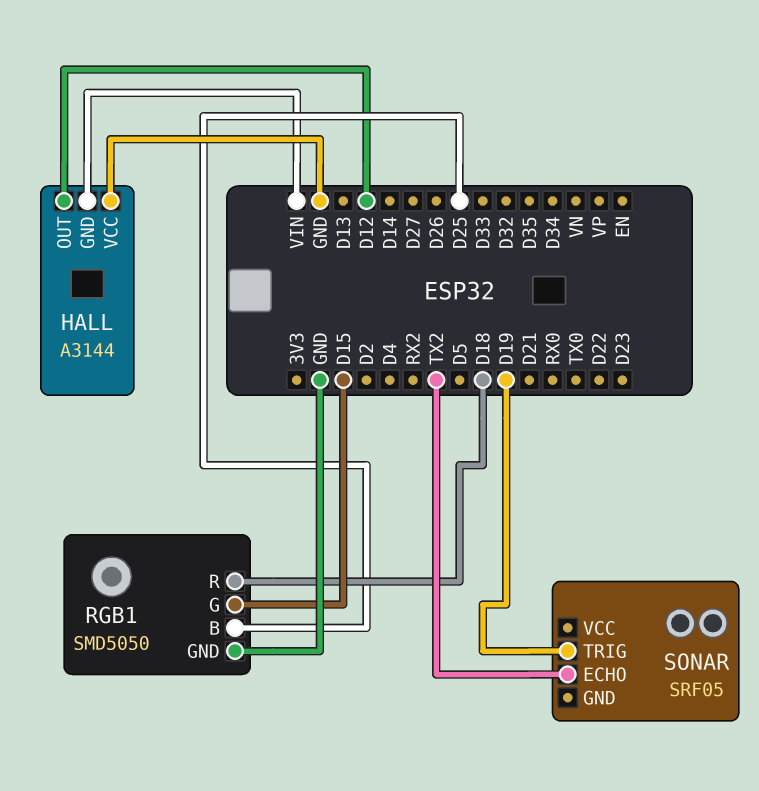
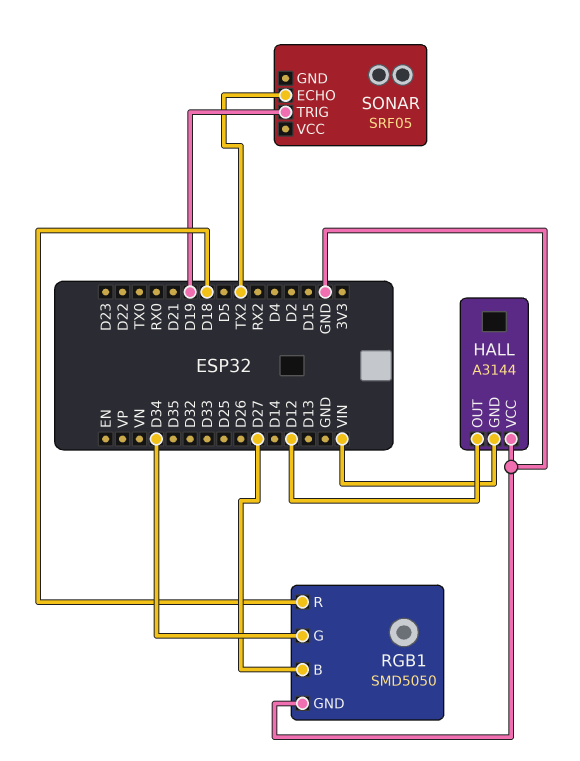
RGB1 pin B: D25 -> D27
RGB1 pin G: D15 -> D34

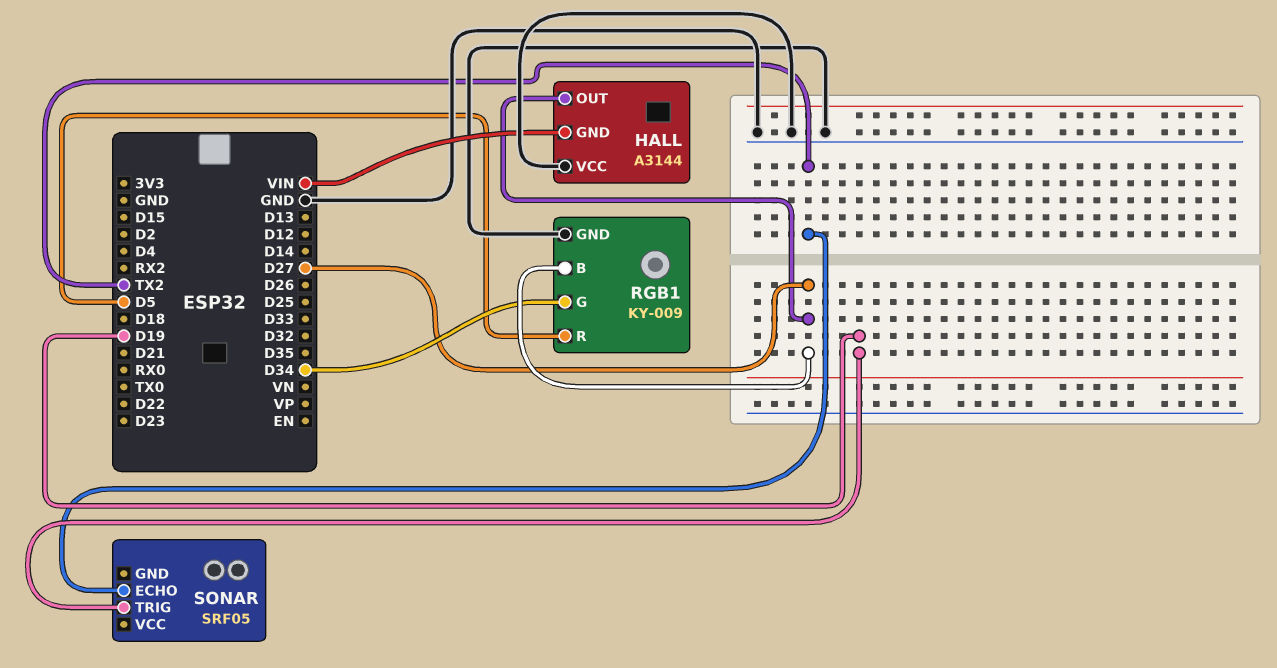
HALL pin OUT: D12 -> D27
RGB1: SMD5050 -> KY-009
RGB1 pin R: D18 -> D5

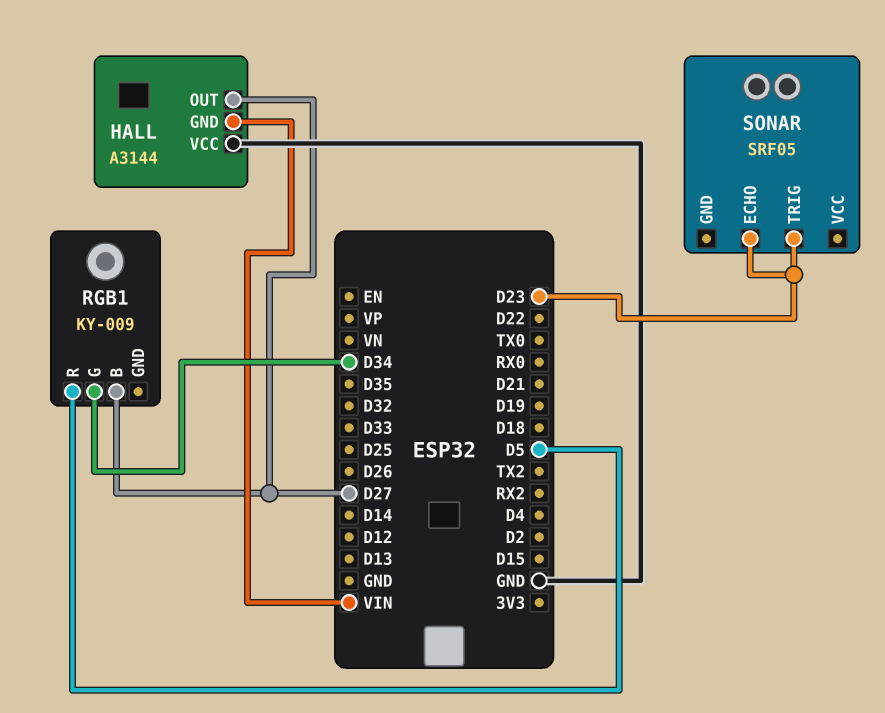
RGB1 pin GND: GND -> none
SONAR pin ECHO: TX2 -> D23
SONAR pin TRIG: D19 -> D23

